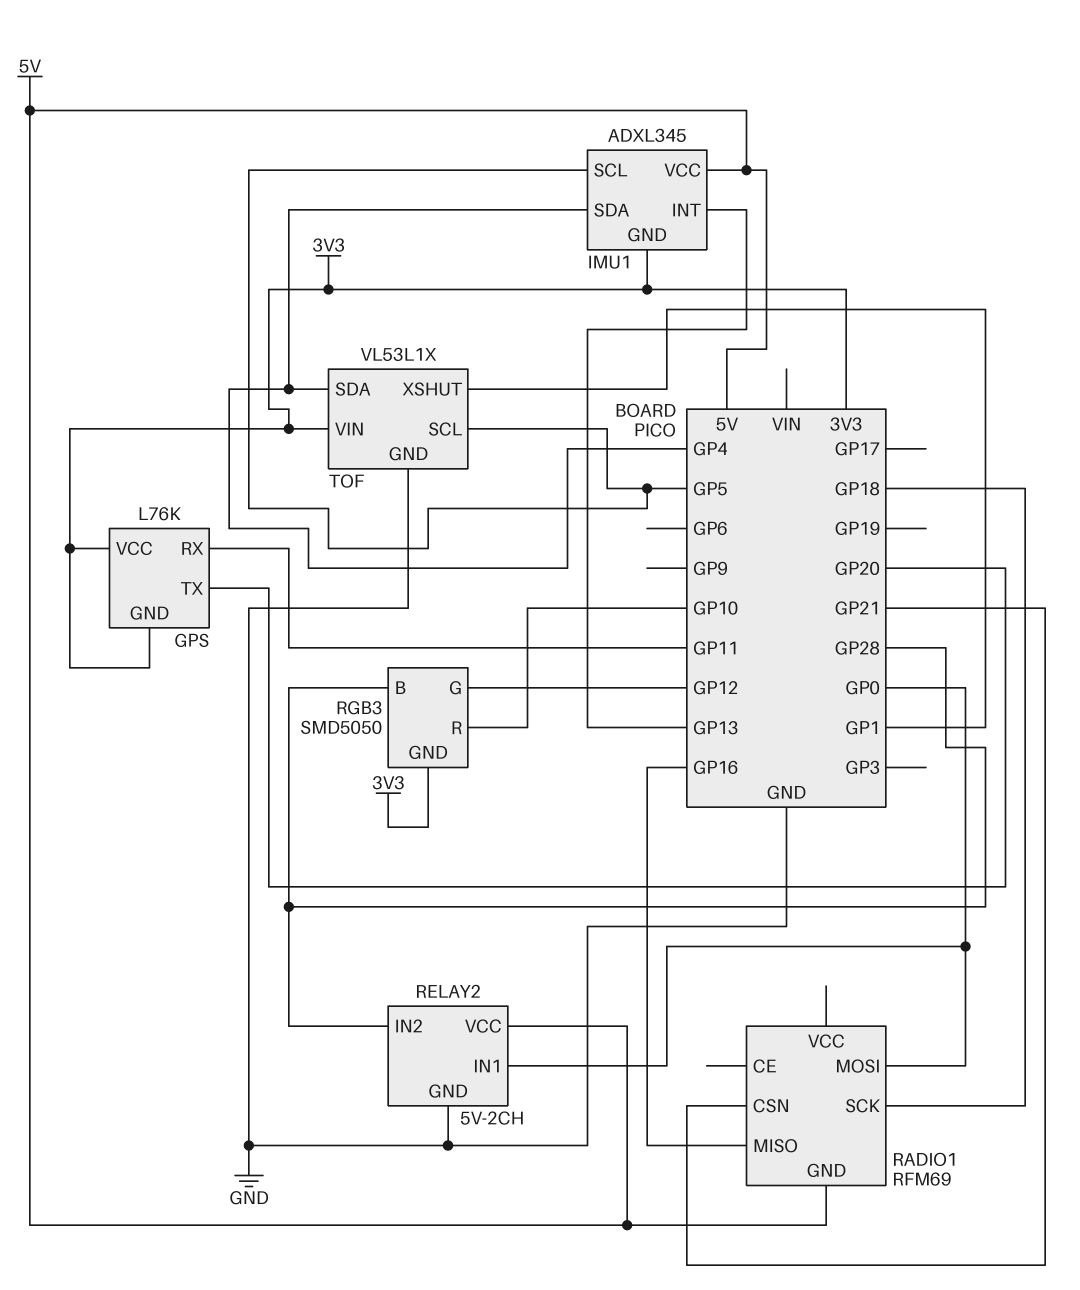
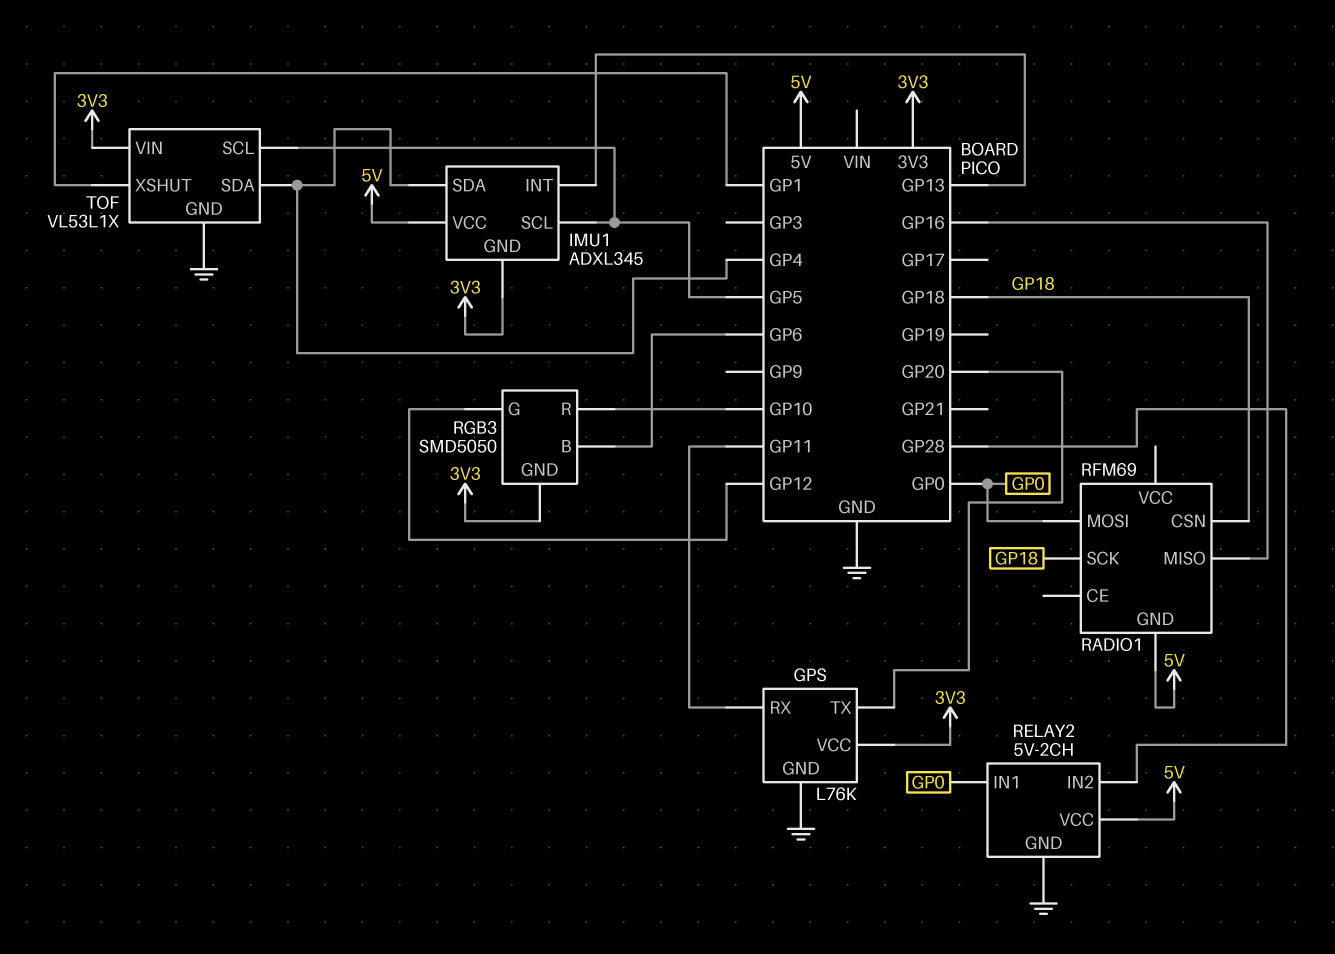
GPS pin GND: 3V3 -> GND
RADIO1 pin CSN: GP21 -> GP18
RGB3 pin B: GP28 -> GP6

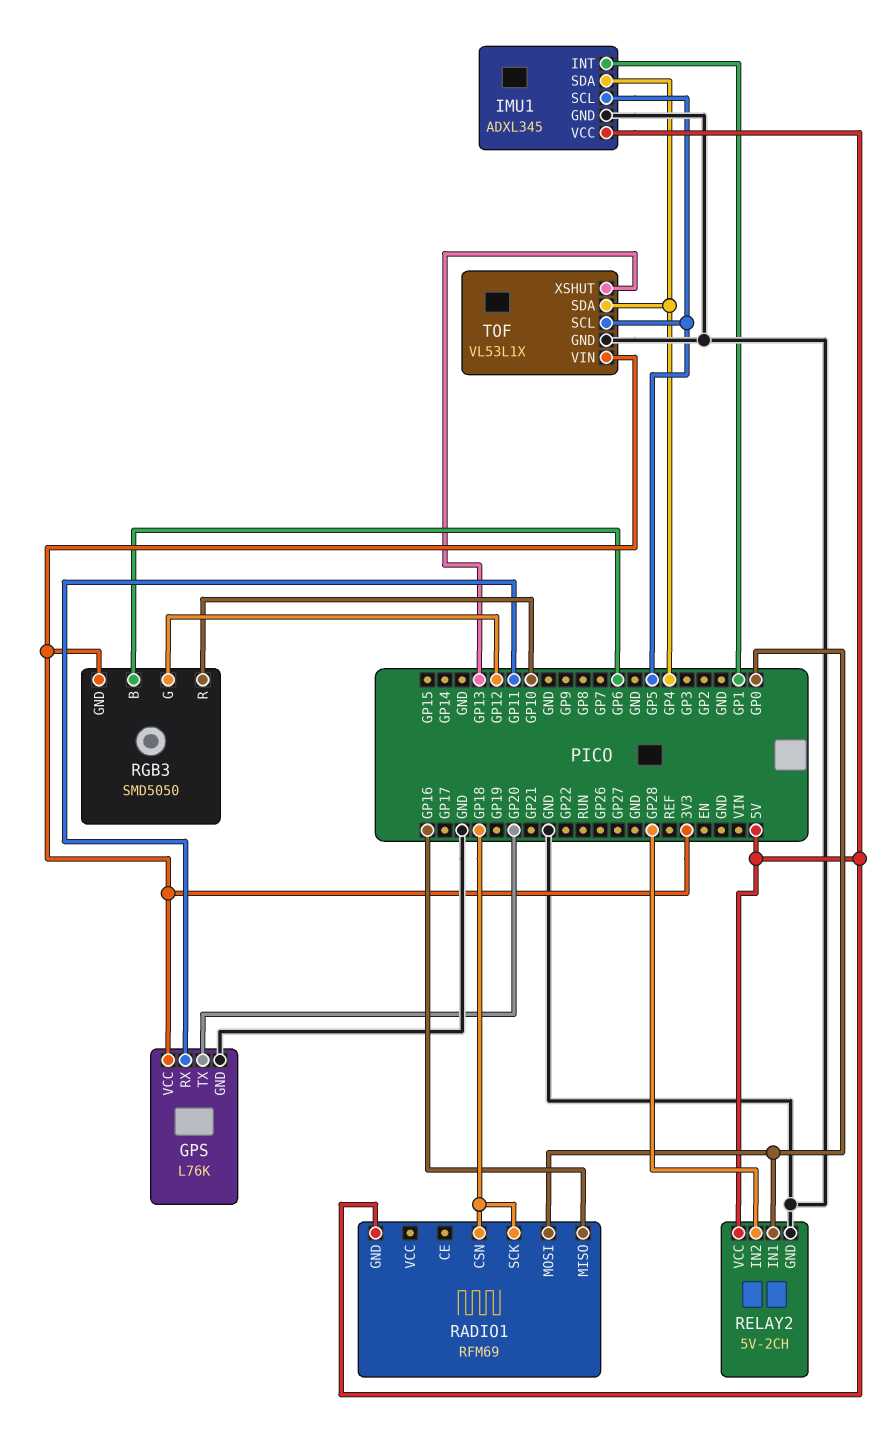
IMU1 pin GND: 3V3 -> GND
IMU1 pin INT: GP13 -> GP1
TOF pin XSHUT: GP1 -> GP13

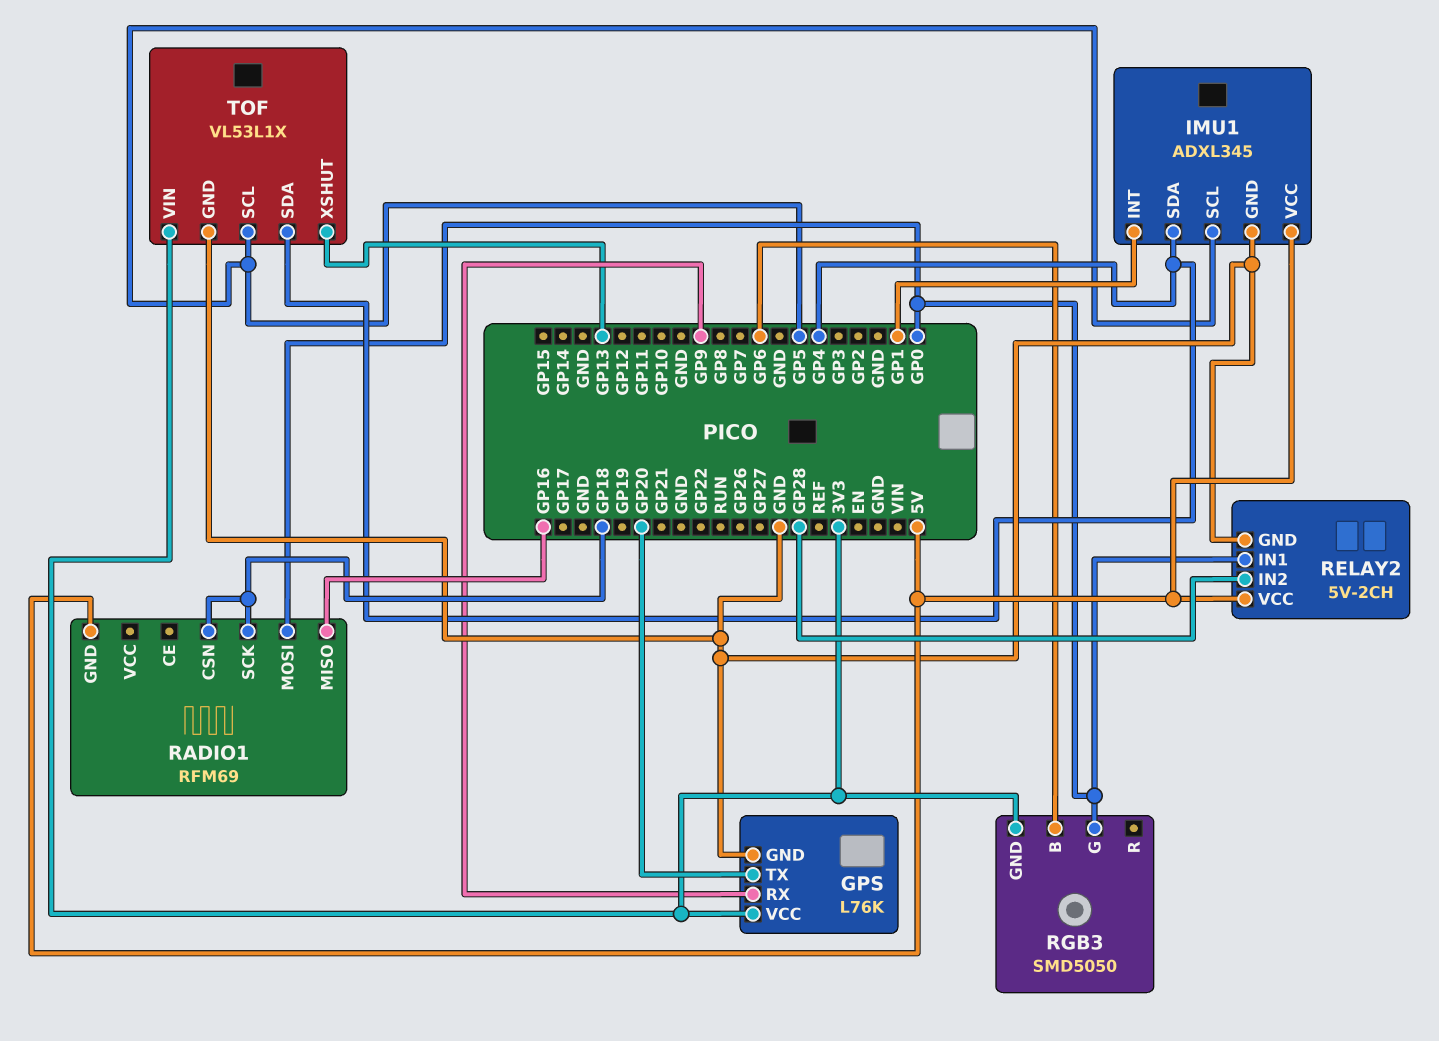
GPS pin RX: GP11 -> GP9
RGB3 pin G: GP12 -> GP0
RGB3 pin R: GP10 -> none

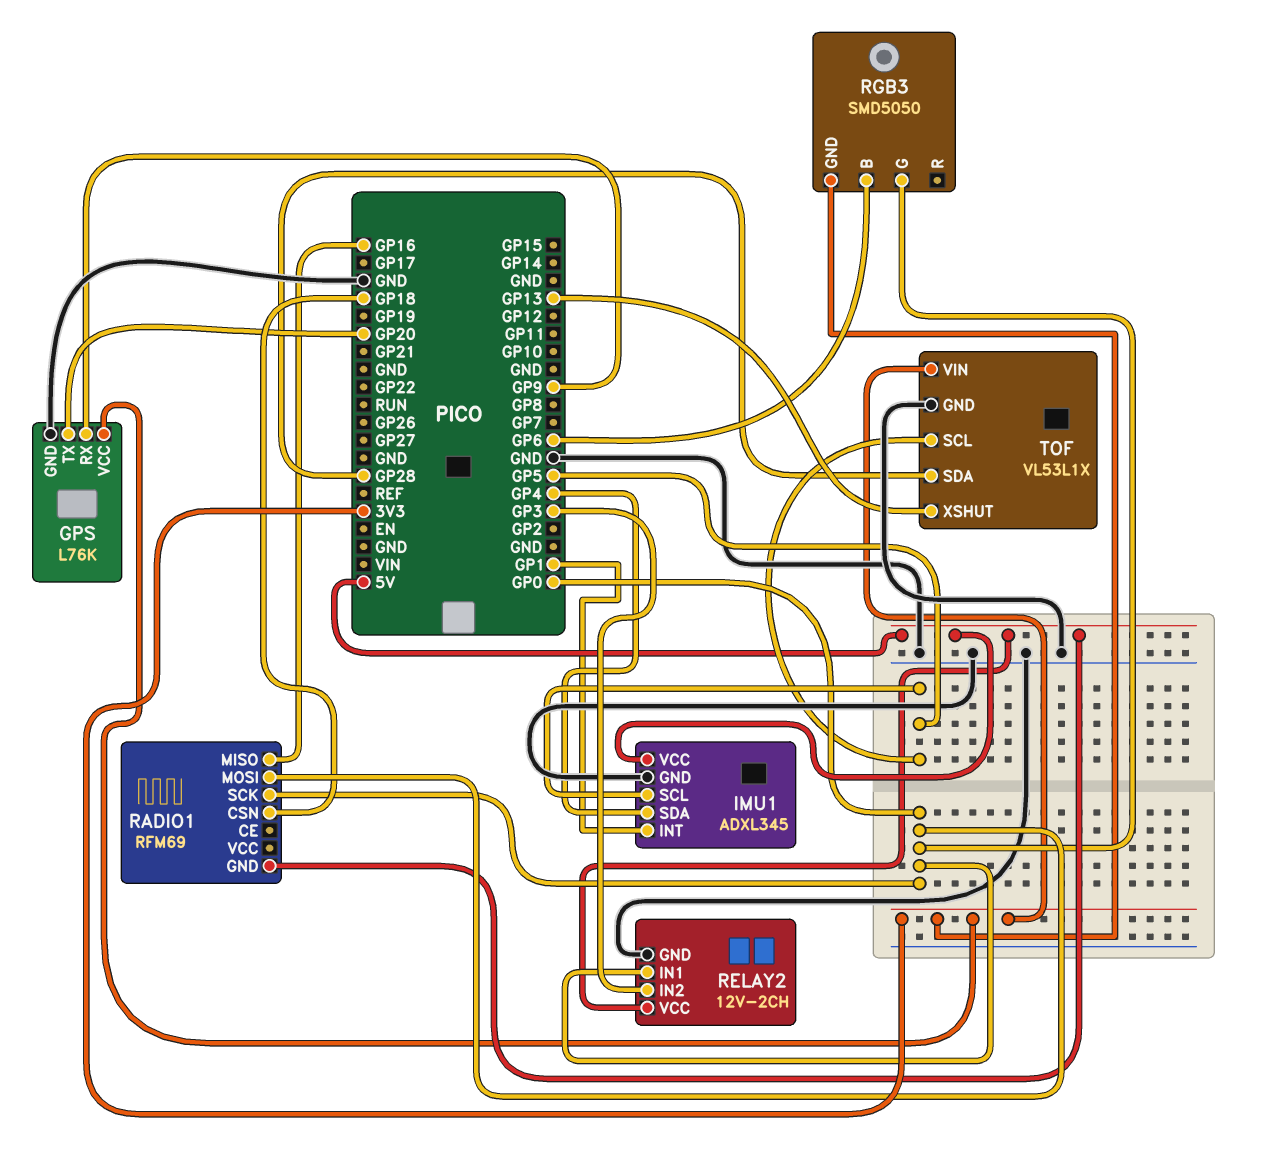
RADIO1 pin SCK: GP18 -> GP0
RELAY2: 5V-2CH -> 12V-2CH
RELAY2 pin IN2: GP28 -> GP3
TOF pin SDA: GP4 -> GP28

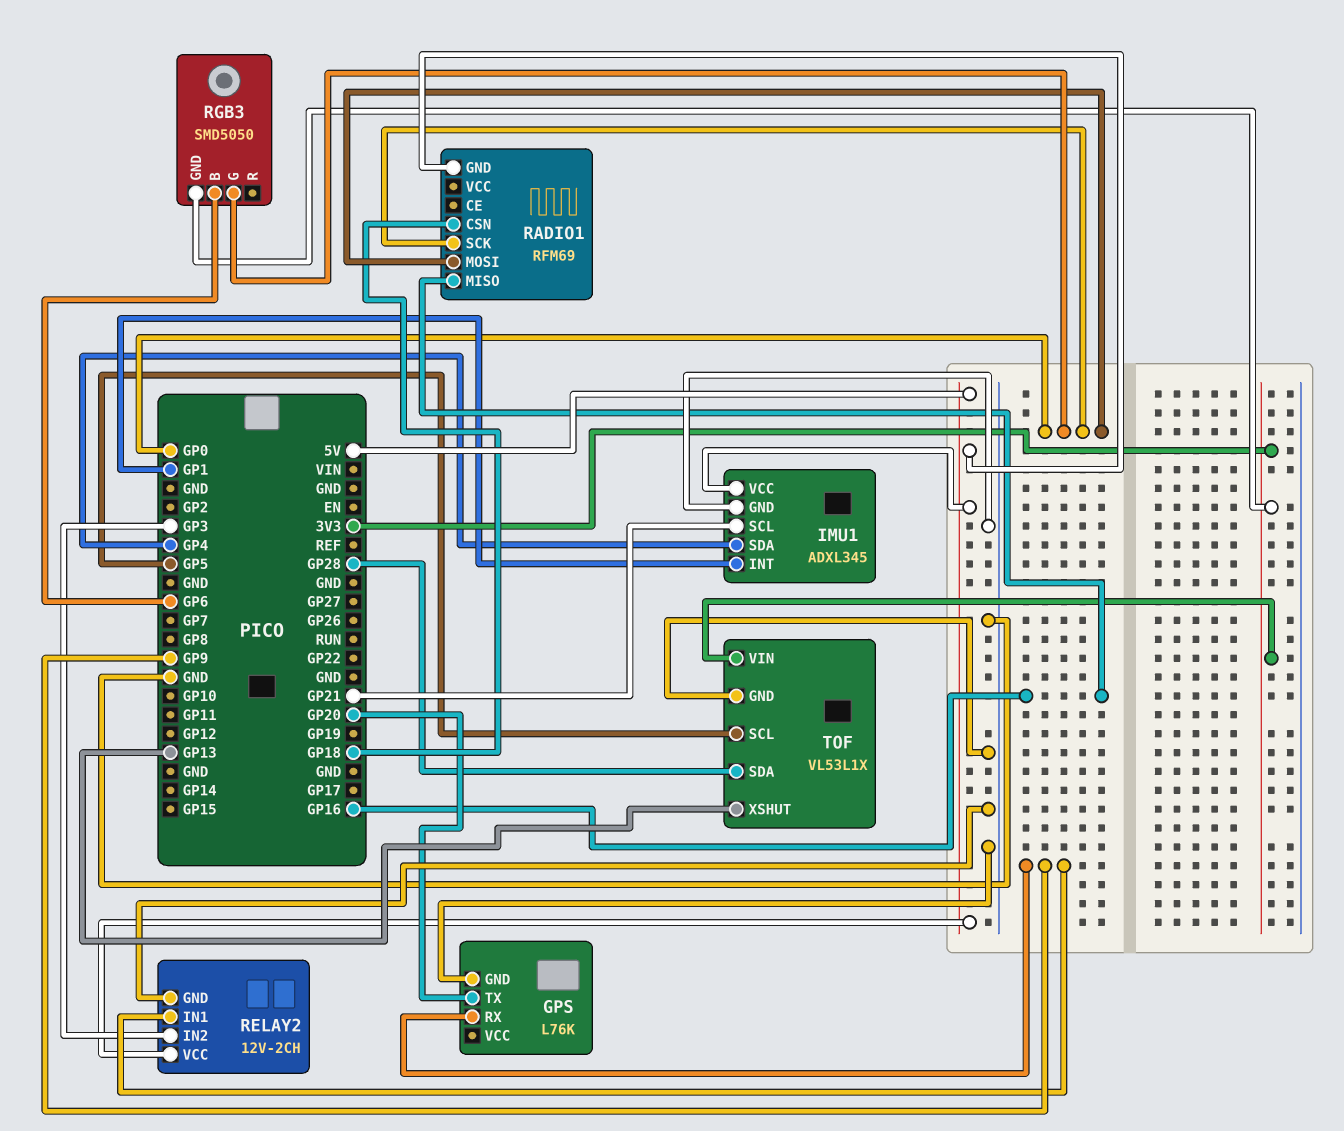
GPS pin VCC: 3V3 -> none
IMU1 pin SCL: GP5 -> GP21
RELAY2 pin IN1: GP0 -> GP9

